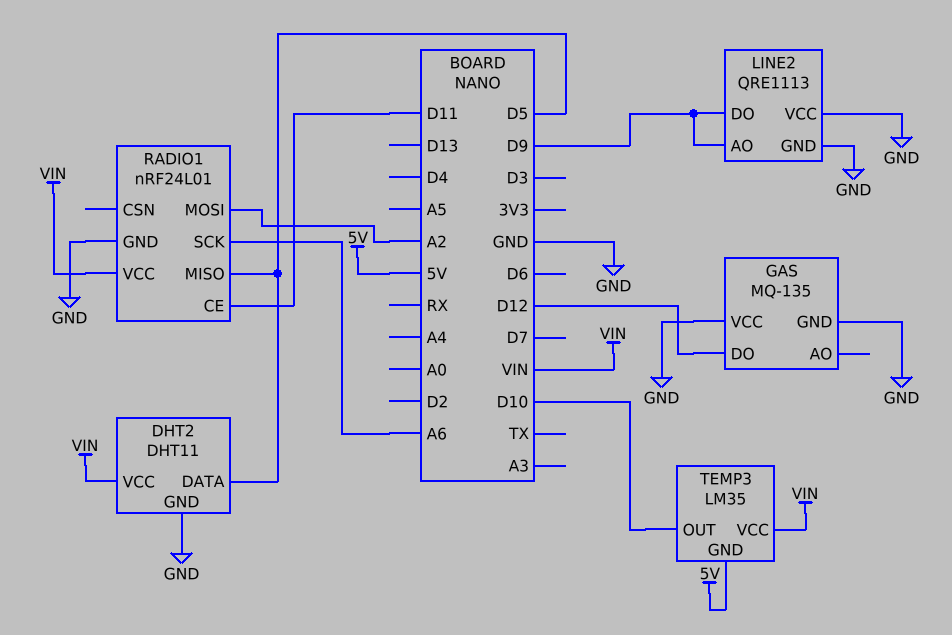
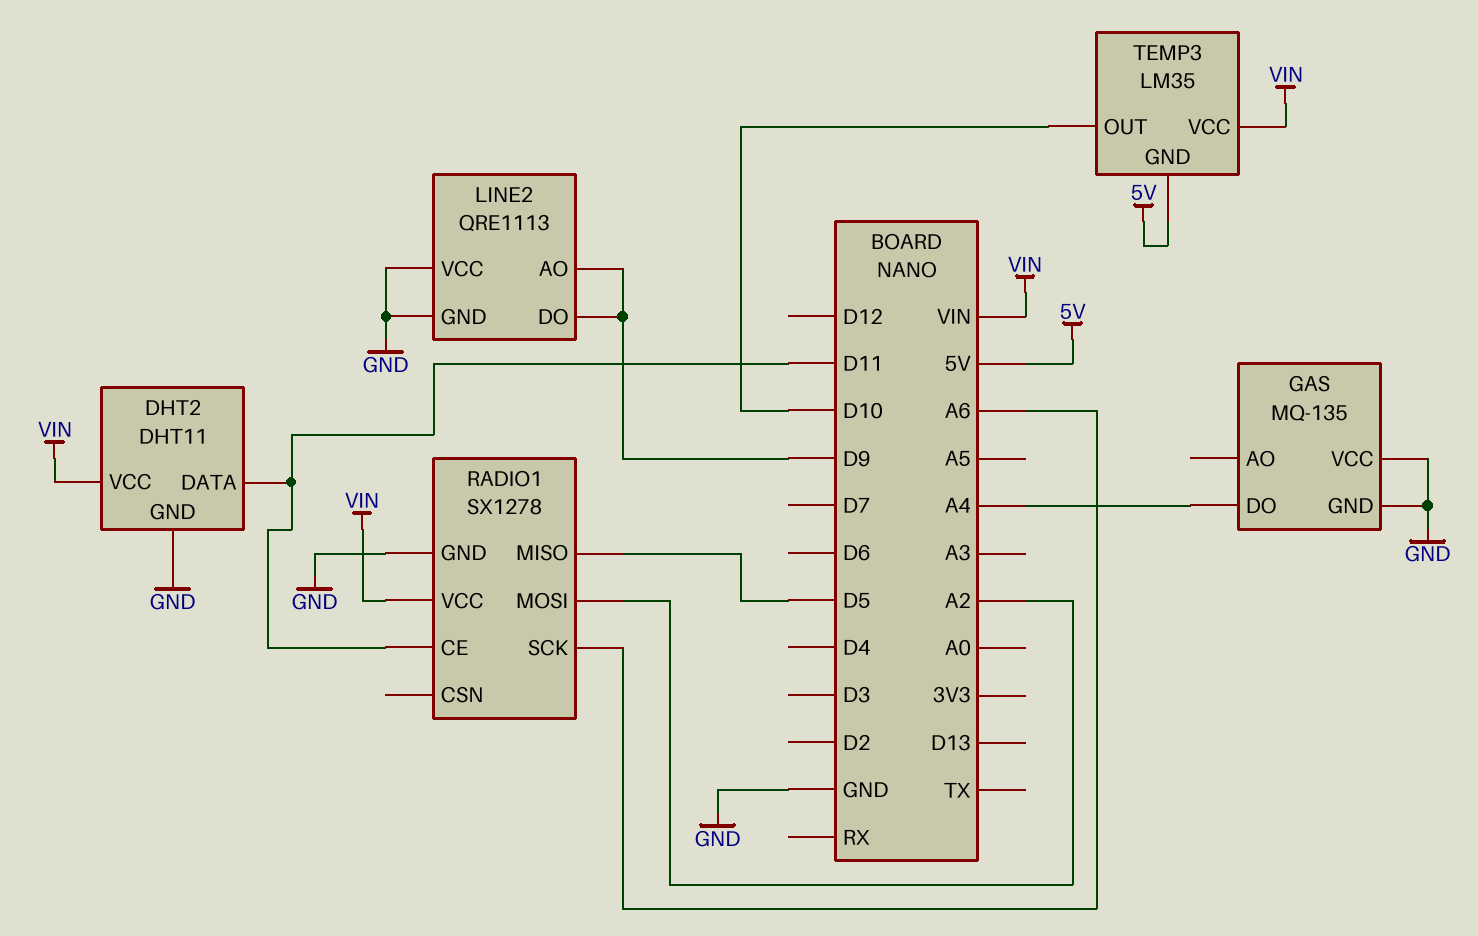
DHT2 pin DATA: D5 -> D11
GAS pin DO: D12 -> A4
RADIO1: nRF24L01 -> SX1278

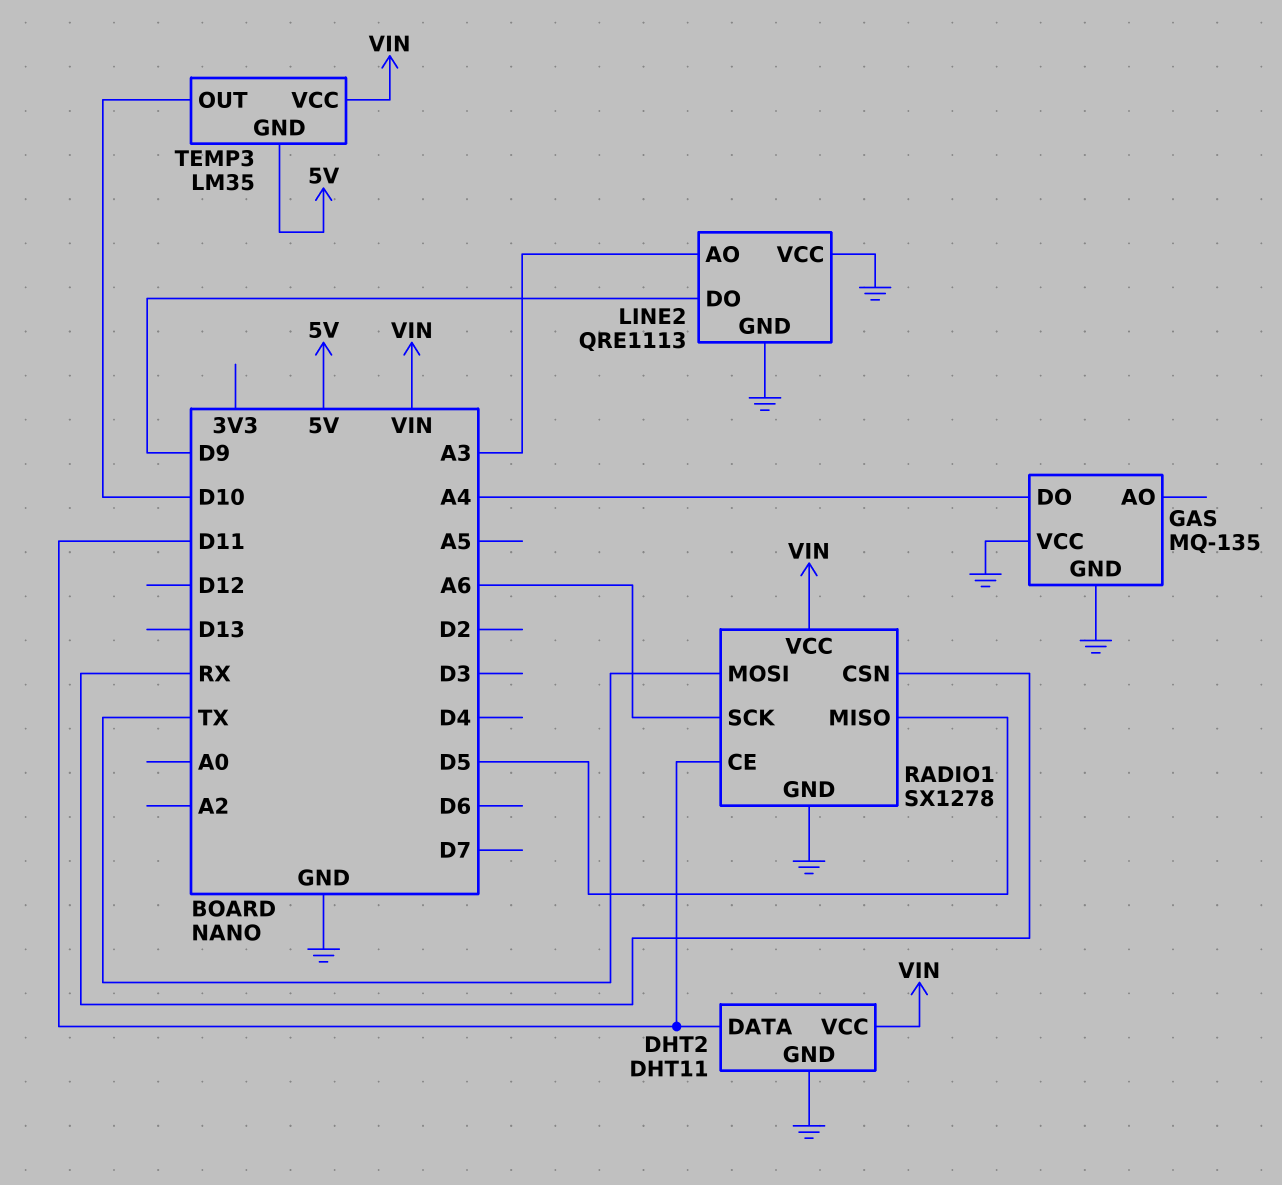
LINE2 pin AO: D9 -> A3
RADIO1 pin CSN: none -> RX
RADIO1 pin MOSI: A2 -> TX

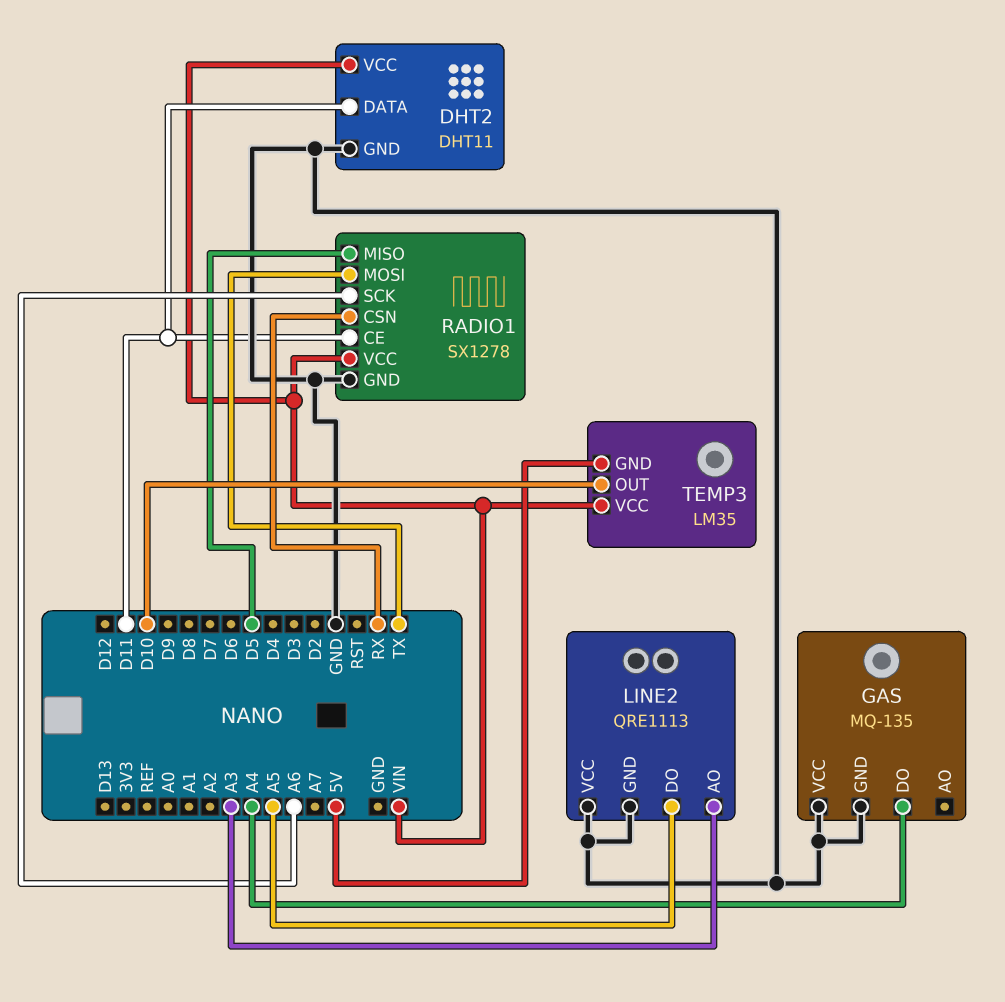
LINE2 pin DO: D9 -> A5

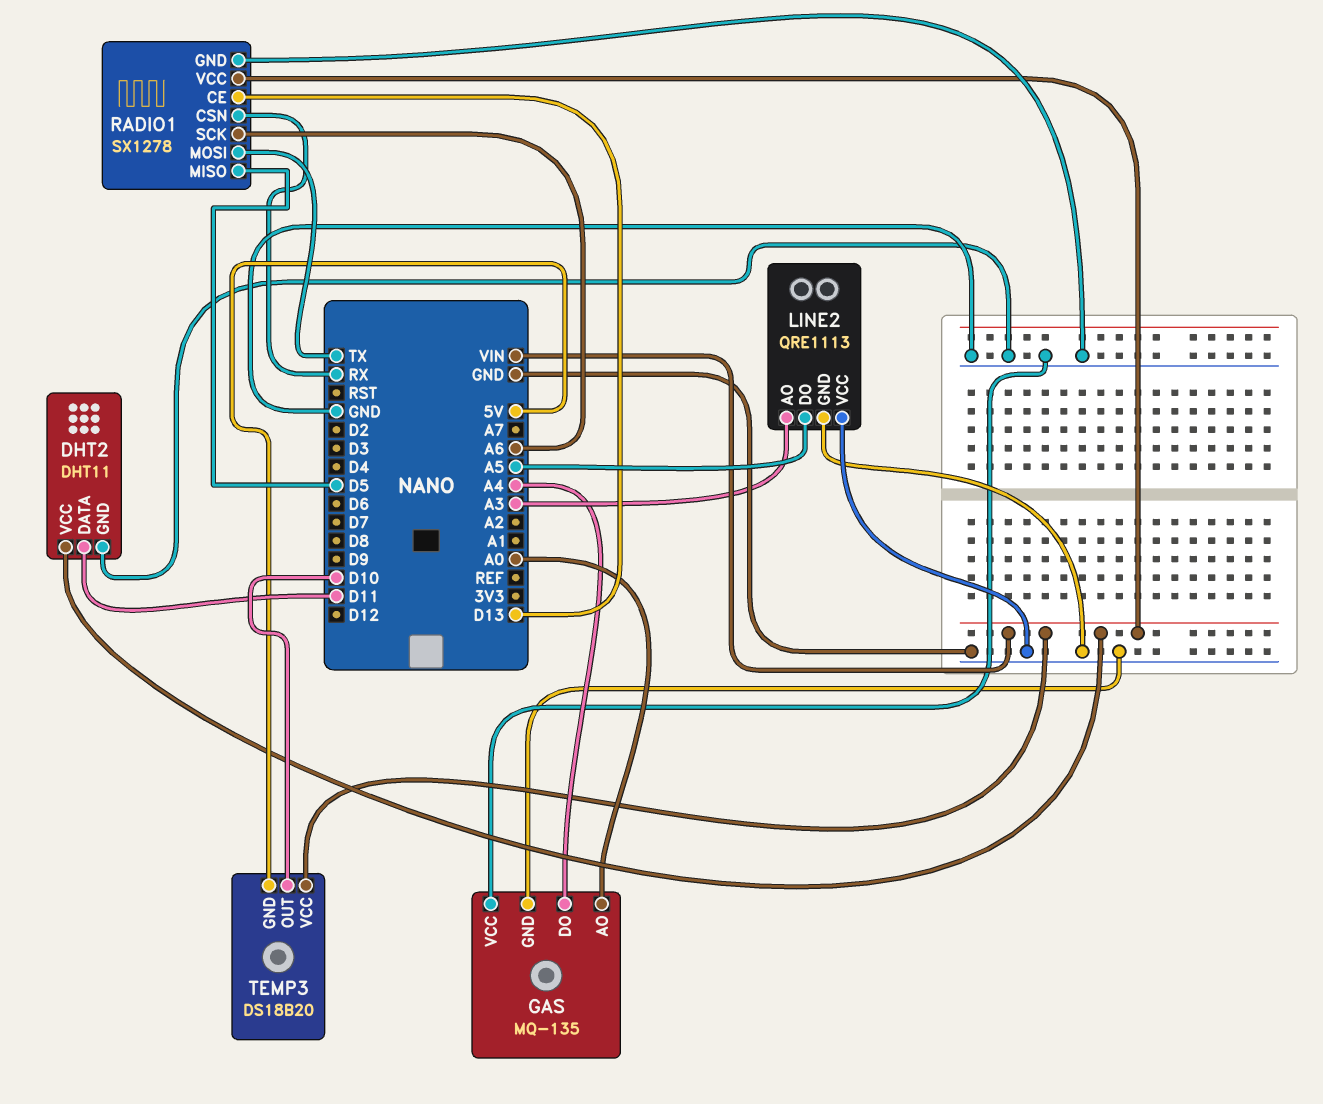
GAS pin AO: none -> A0
RADIO1 pin CE: D11 -> D13
TEMP3: LM35 -> DS18B20

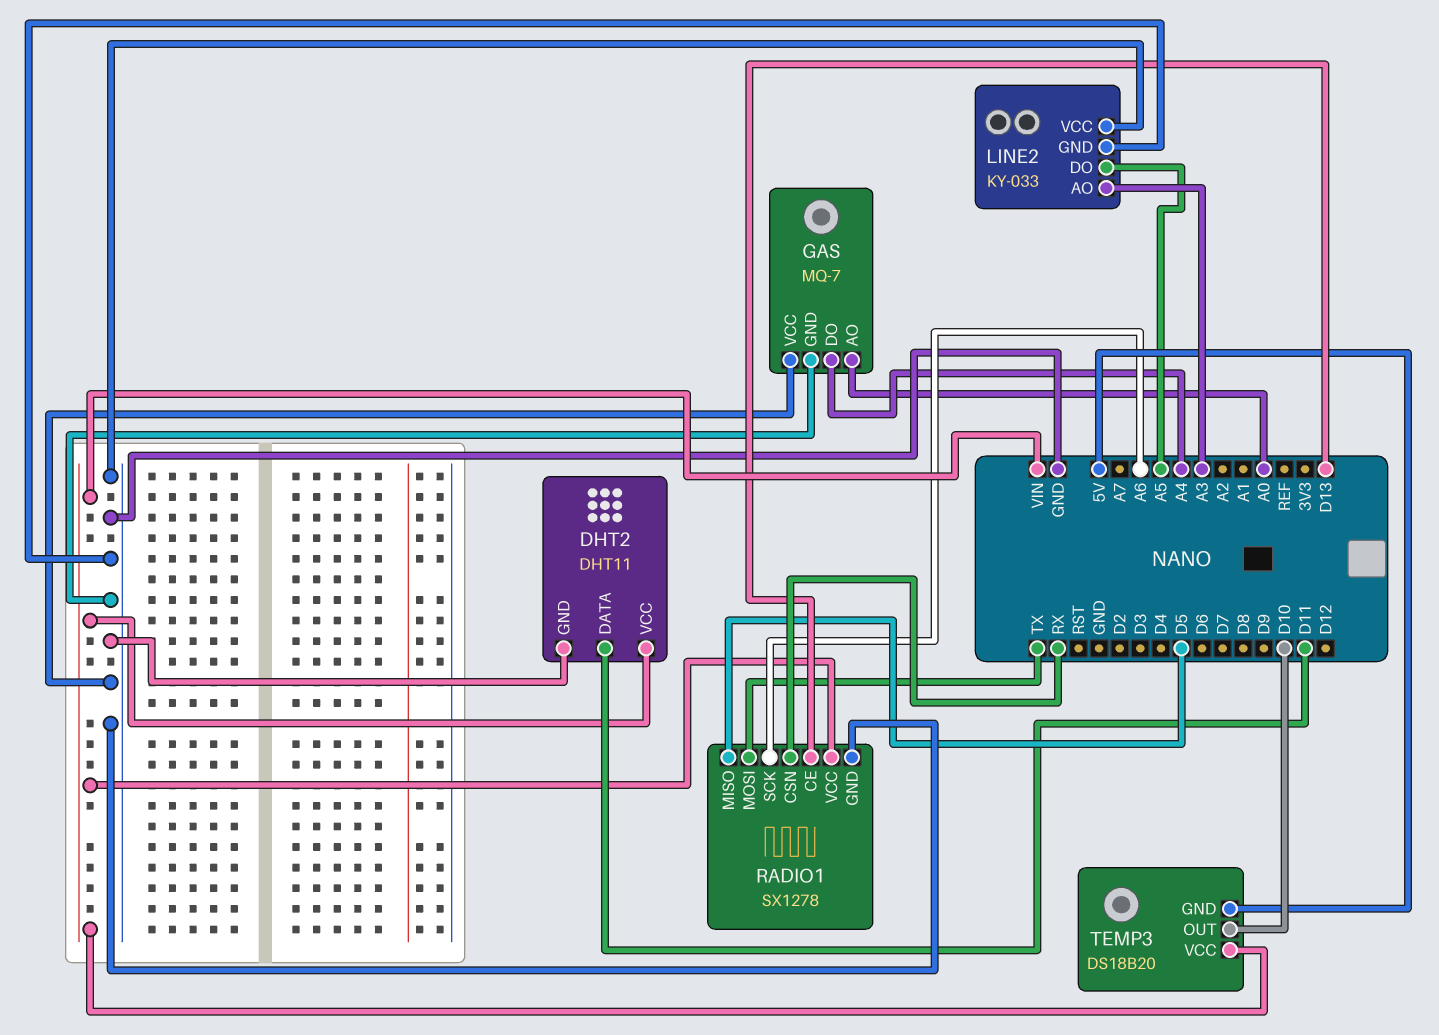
GAS: MQ-135 -> MQ-7
LINE2: QRE1113 -> KY-033

